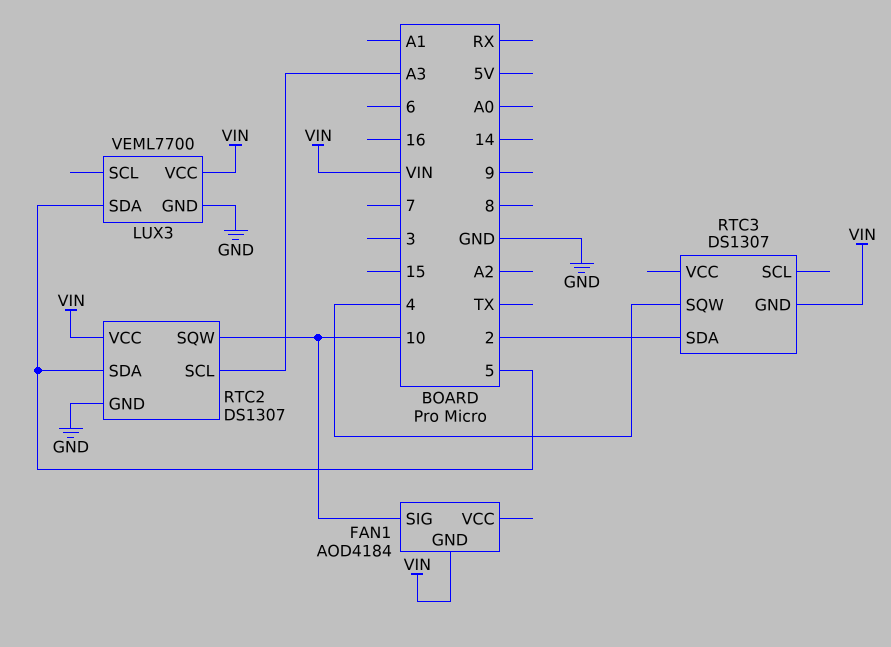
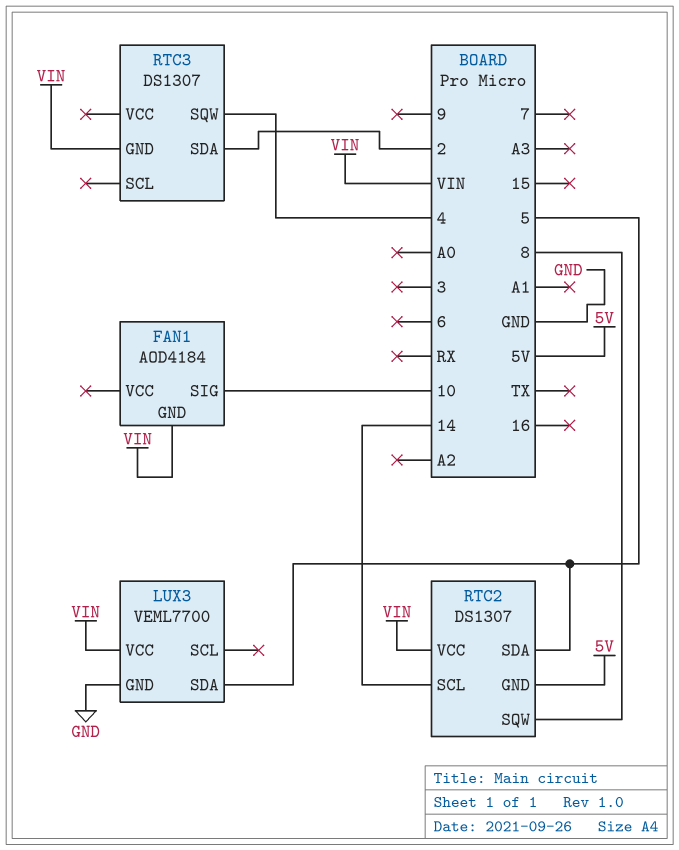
RTC2 pin GND: GND -> 5V
RTC2 pin SCL: A3 -> 14
RTC2 pin SQW: 10 -> 8

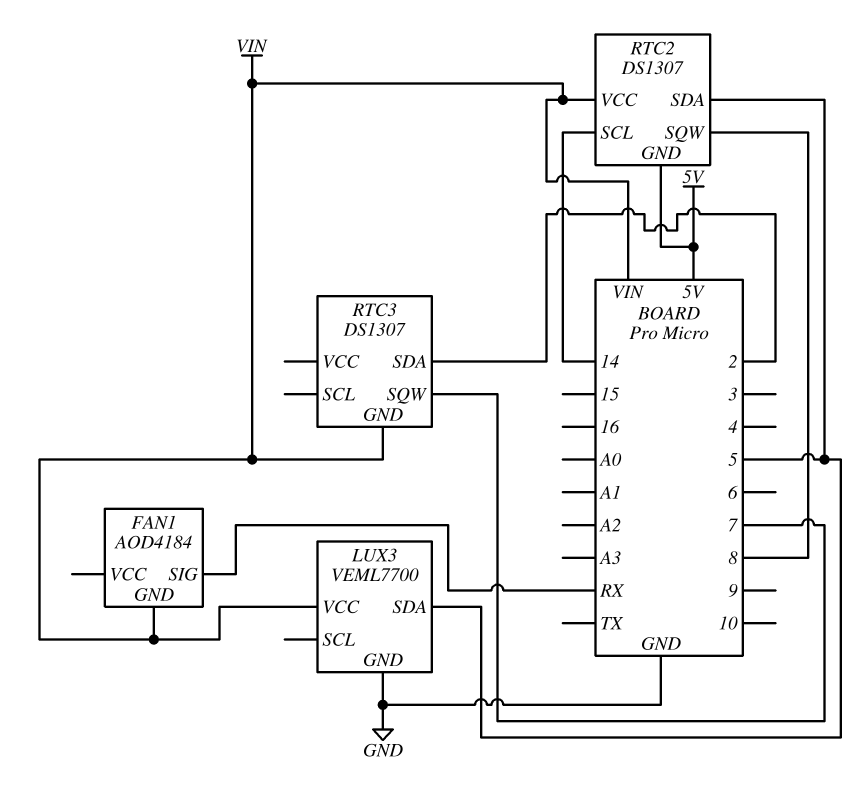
FAN1 pin SIG: 10 -> RX
RTC3 pin SQW: 4 -> 7

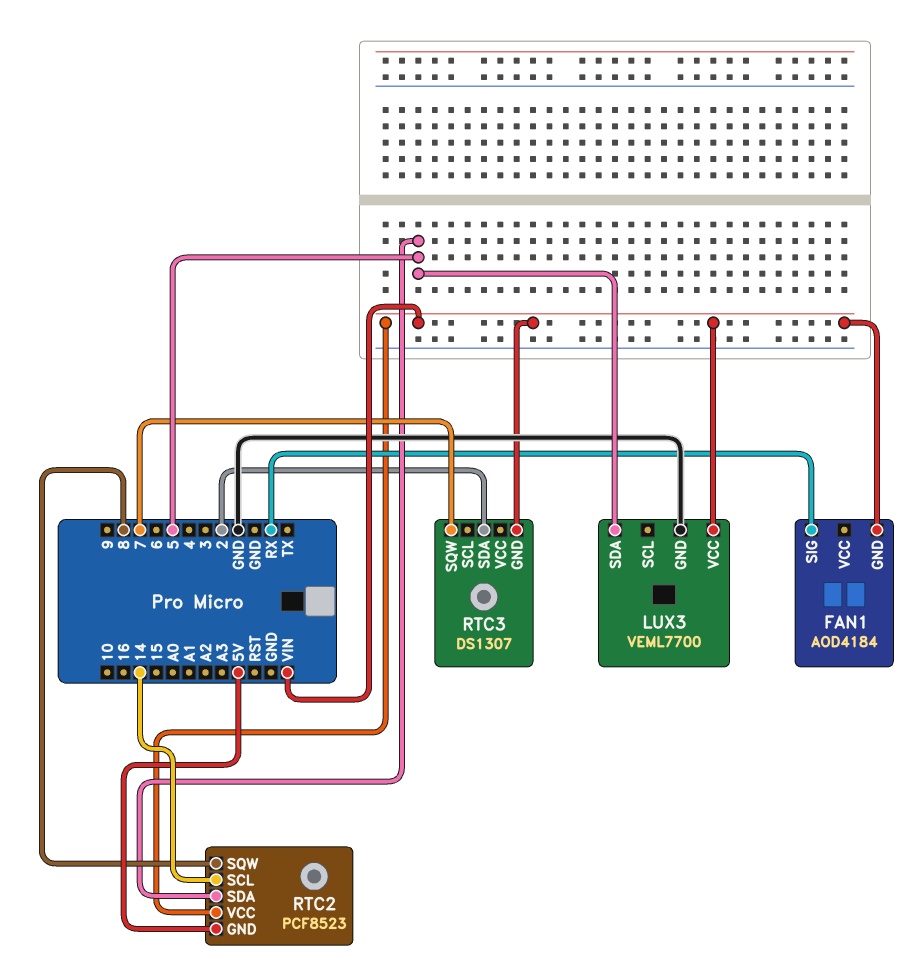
RTC2: DS1307 -> PCF8523

